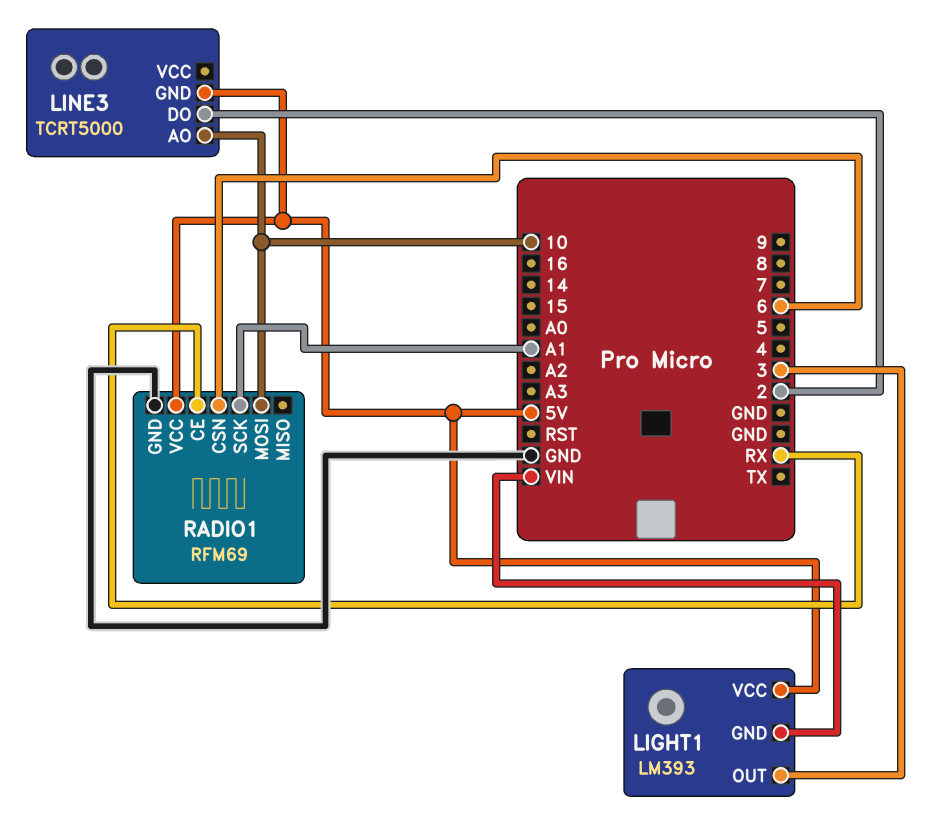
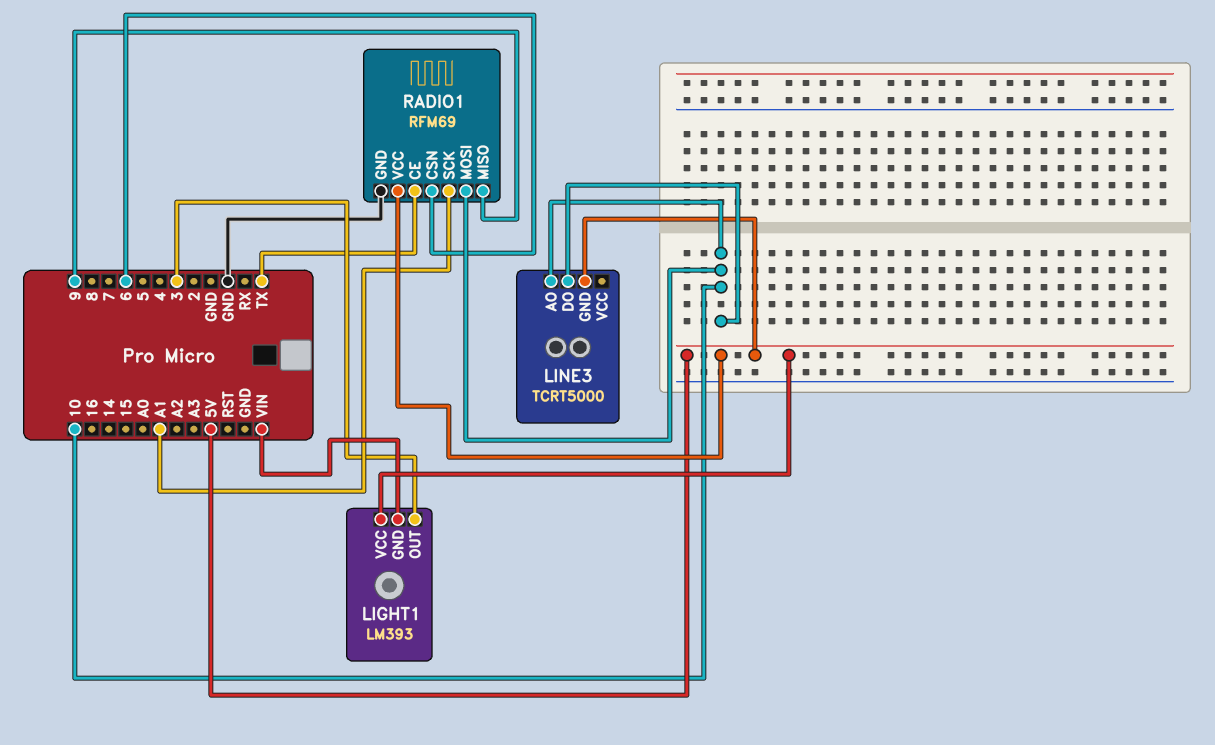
LINE3 pin DO: 2 -> 10
RADIO1 pin CE: RX -> TX
RADIO1 pin MISO: none -> 9

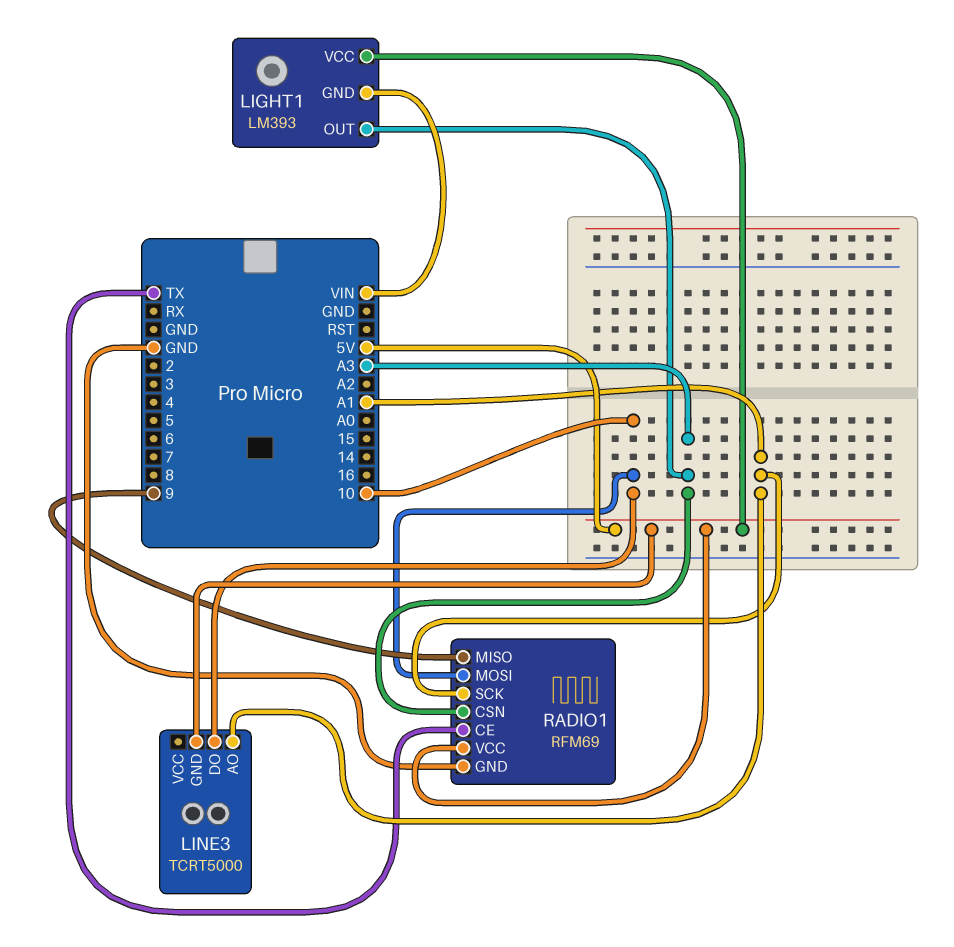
LIGHT1 pin OUT: 3 -> A3
LINE3 pin AO: 10 -> A1
RADIO1 pin CSN: 6 -> A3

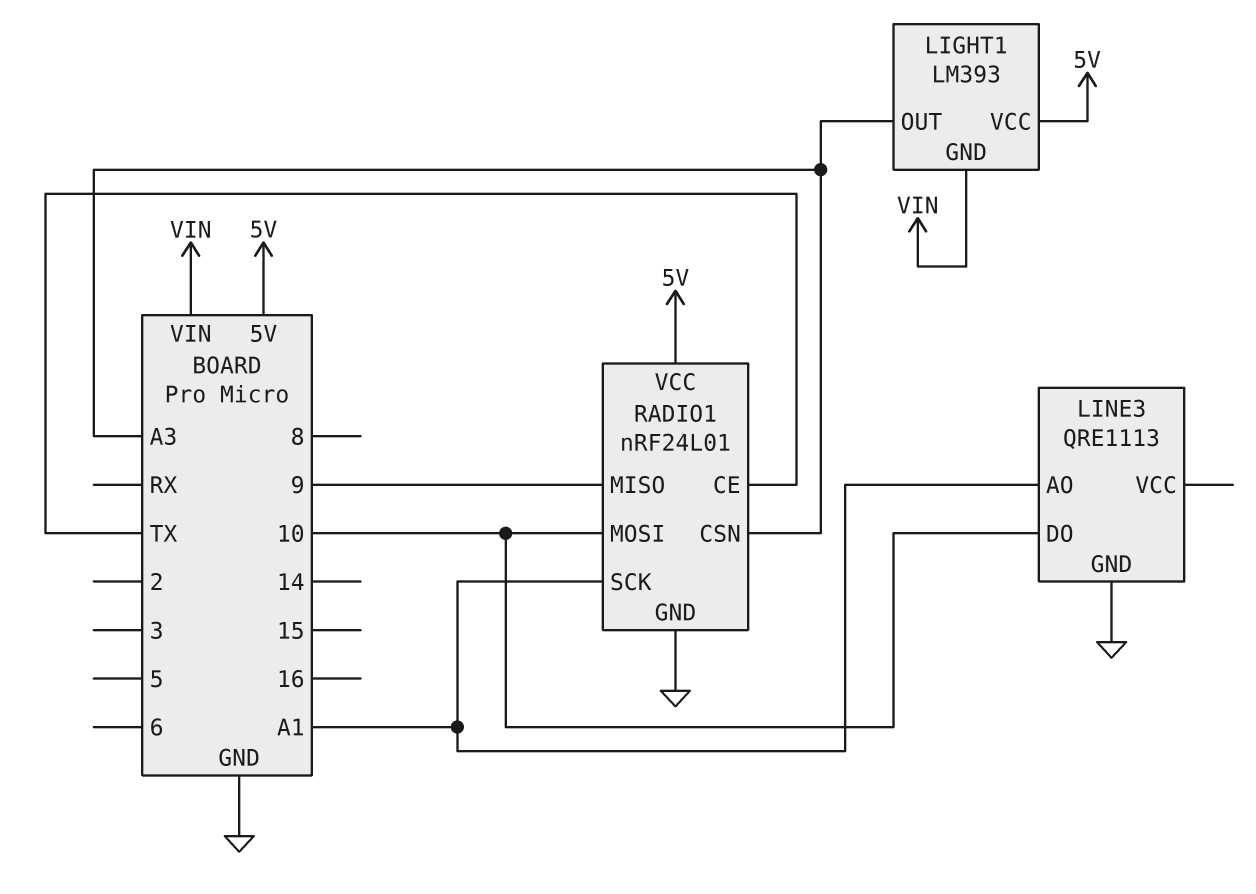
LINE3: TCRT5000 -> QRE1113
LINE3 pin GND: 5V -> GND
RADIO1: RFM69 -> nRF24L01

